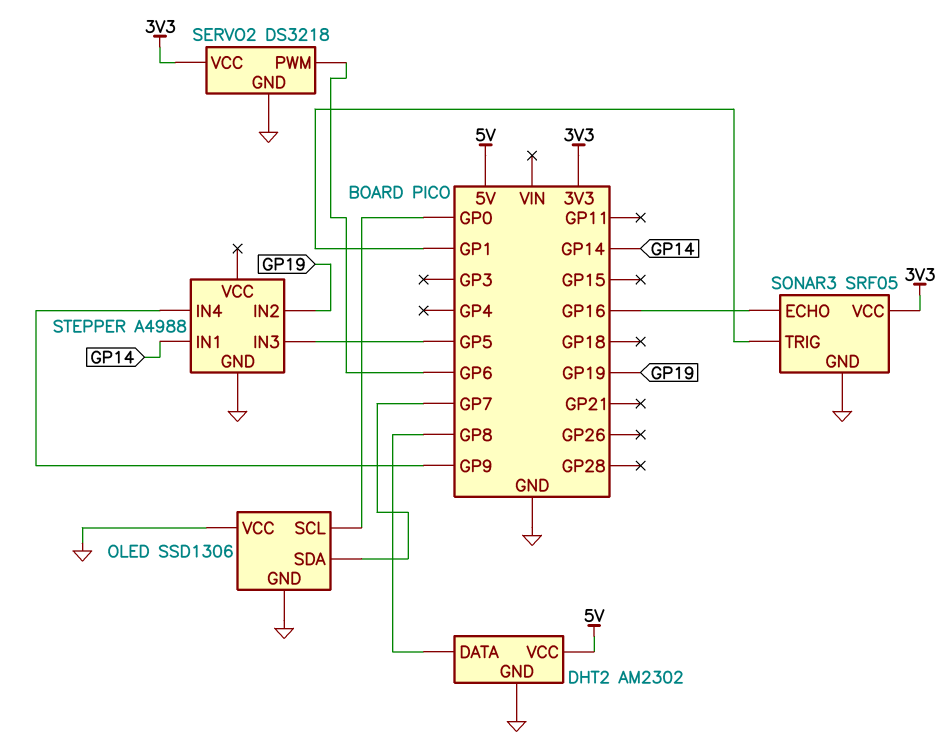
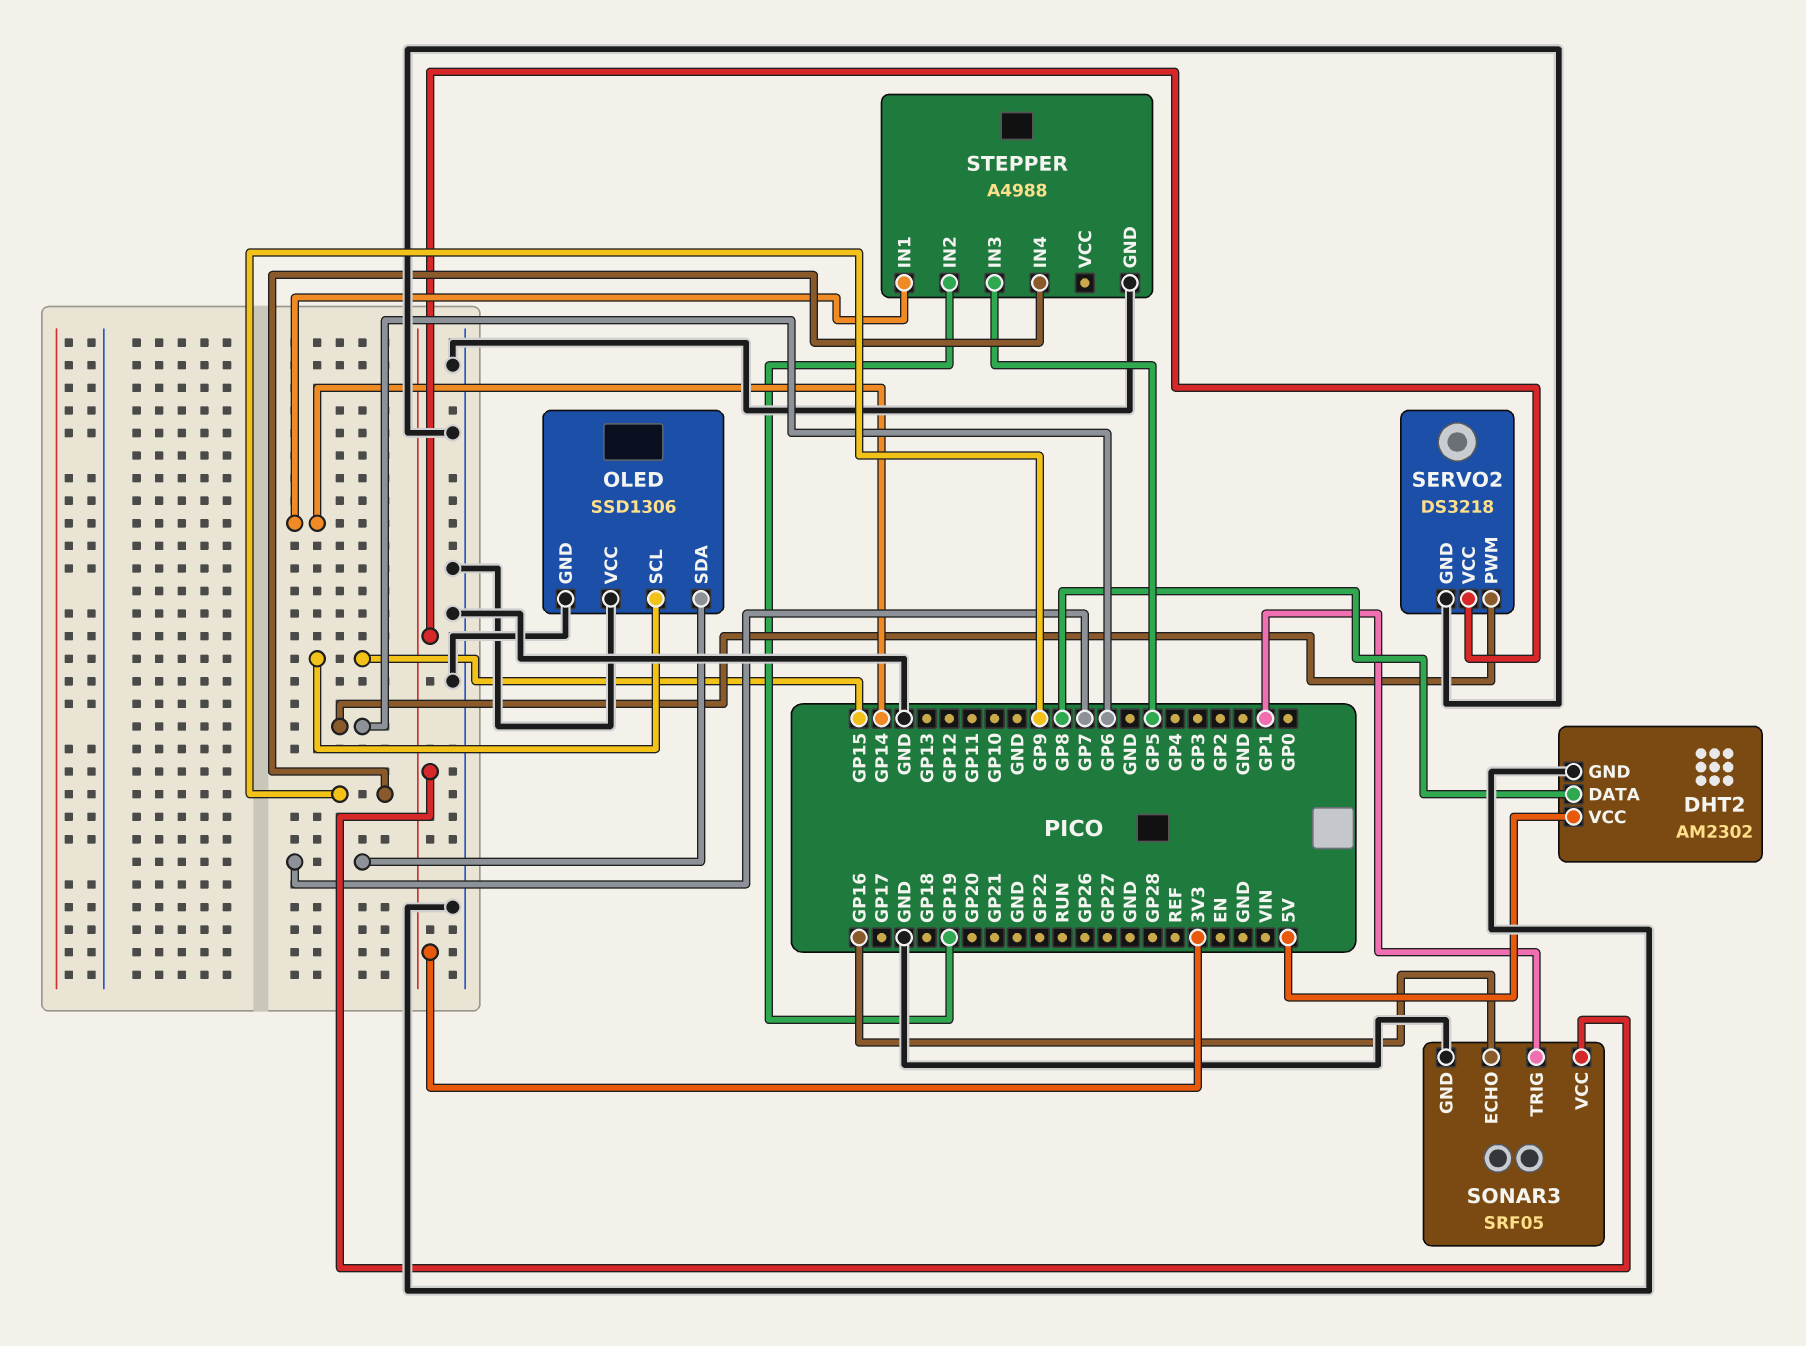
OLED pin SCL: GP0 -> GP15

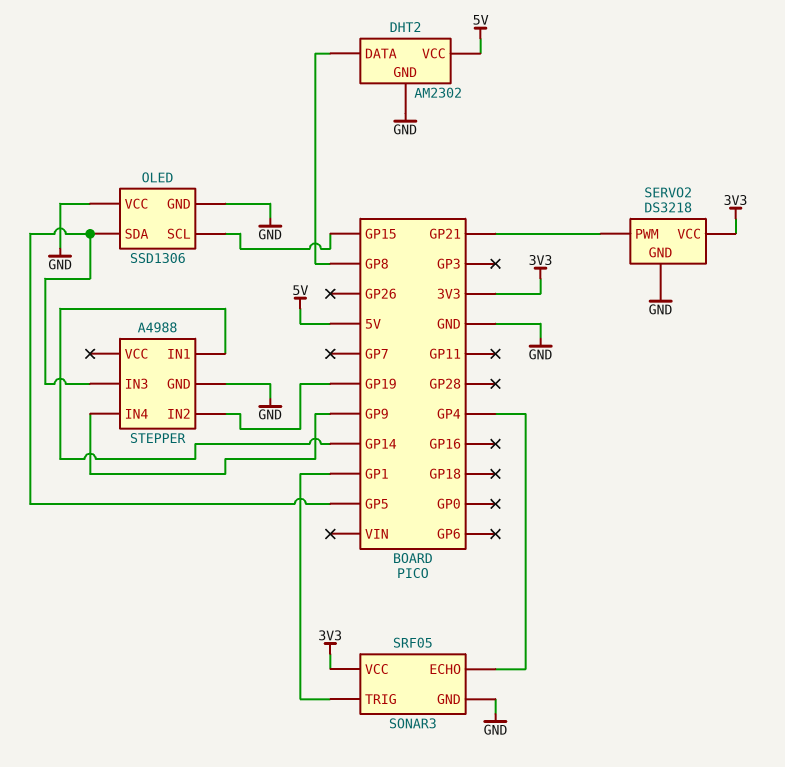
OLED pin SDA: GP7 -> GP5
SERVO2 pin PWM: GP6 -> GP21
SONAR3 pin ECHO: GP16 -> GP4

